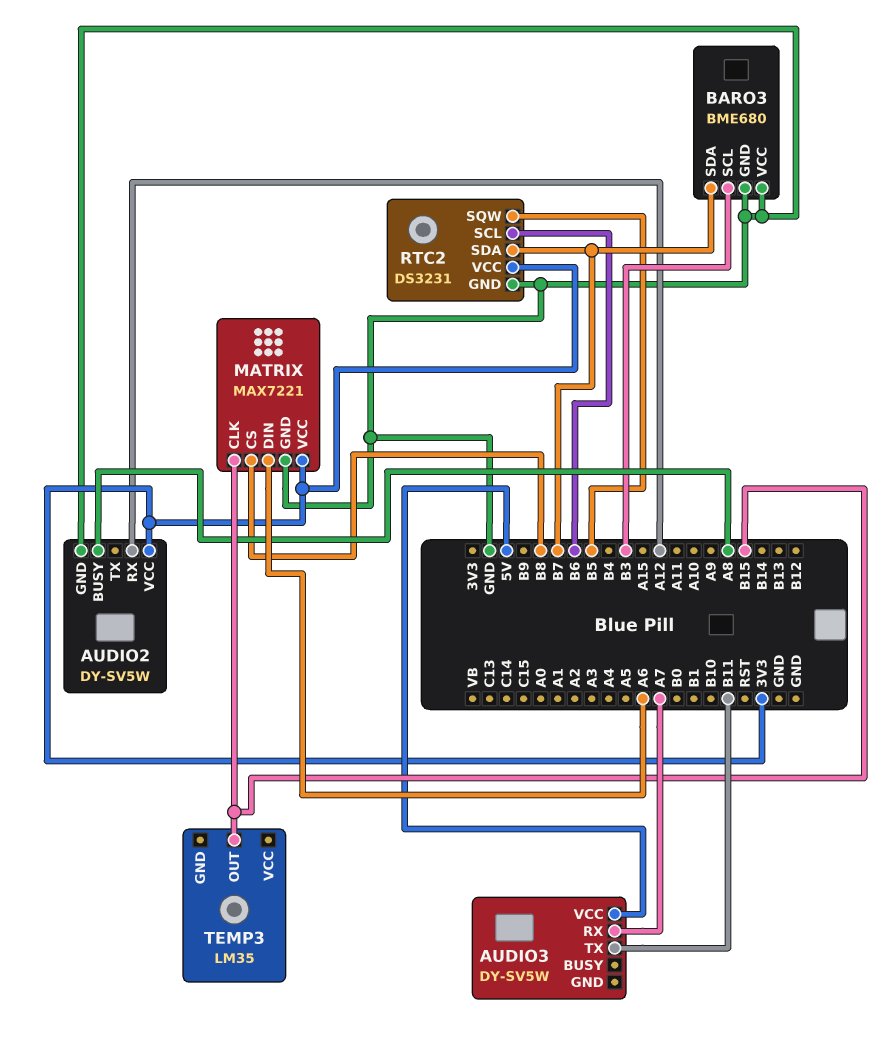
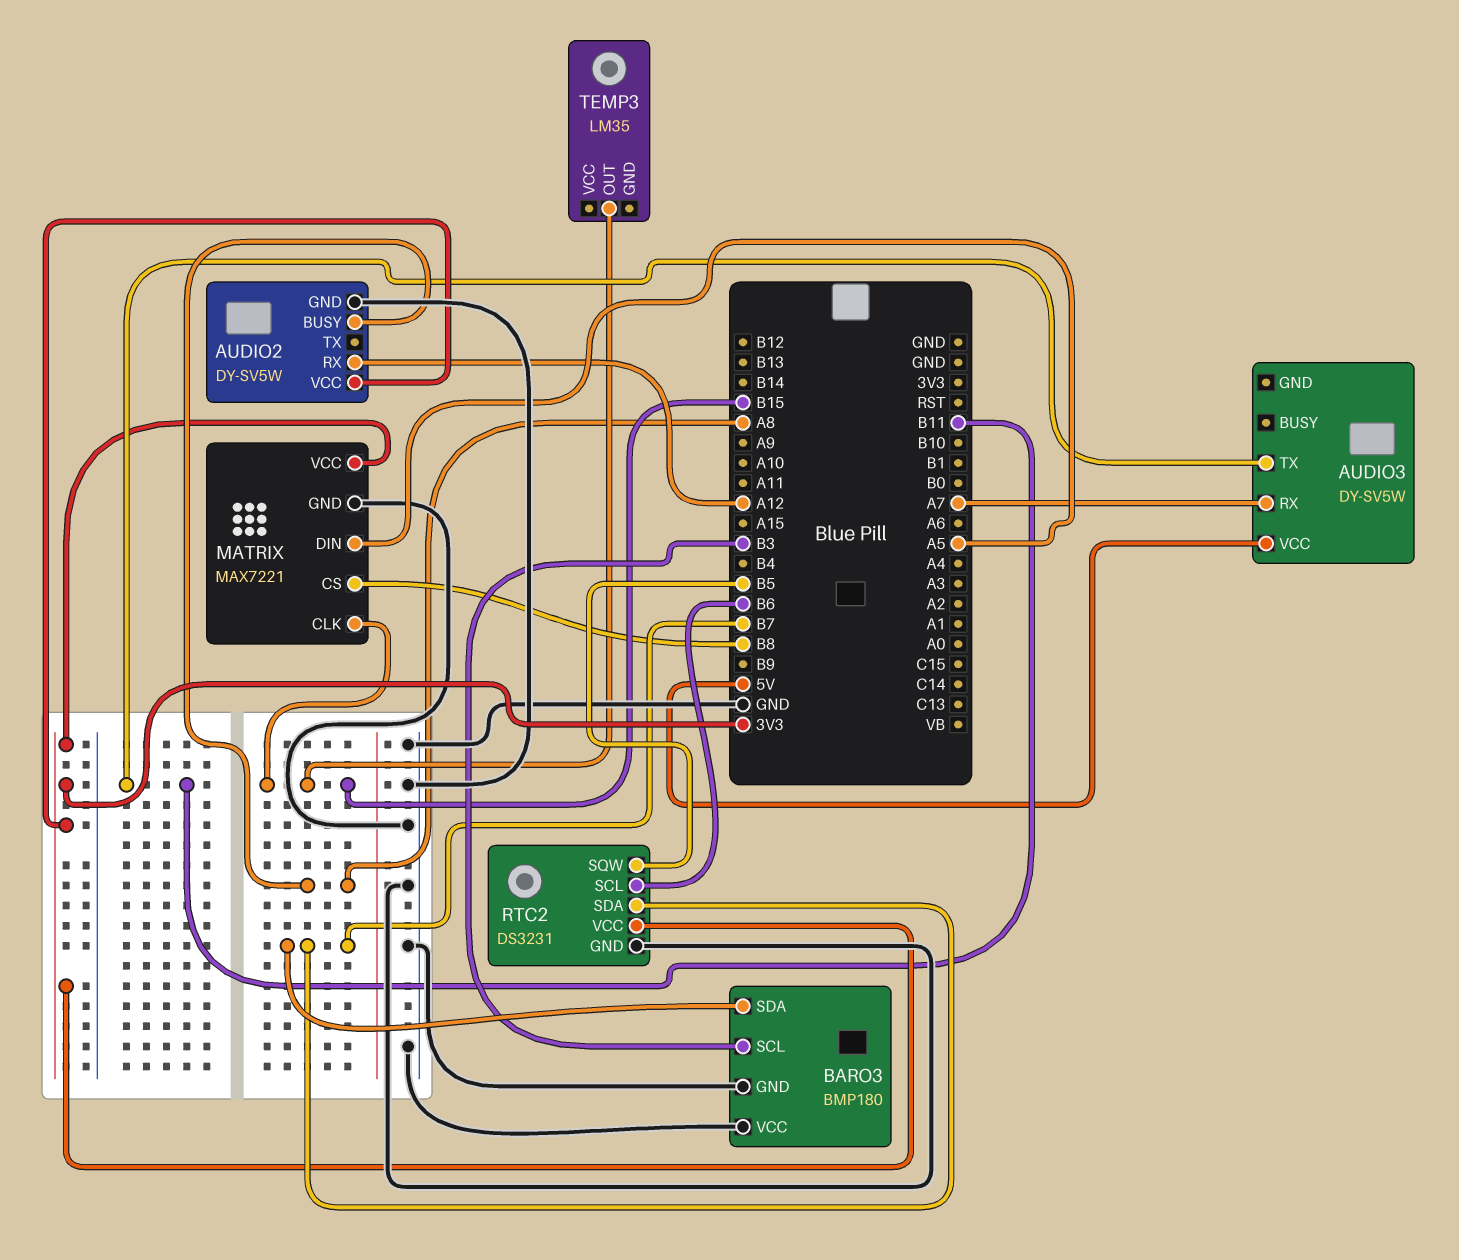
BARO3: BME680 -> BMP180
MATRIX pin DIN: A6 -> A5

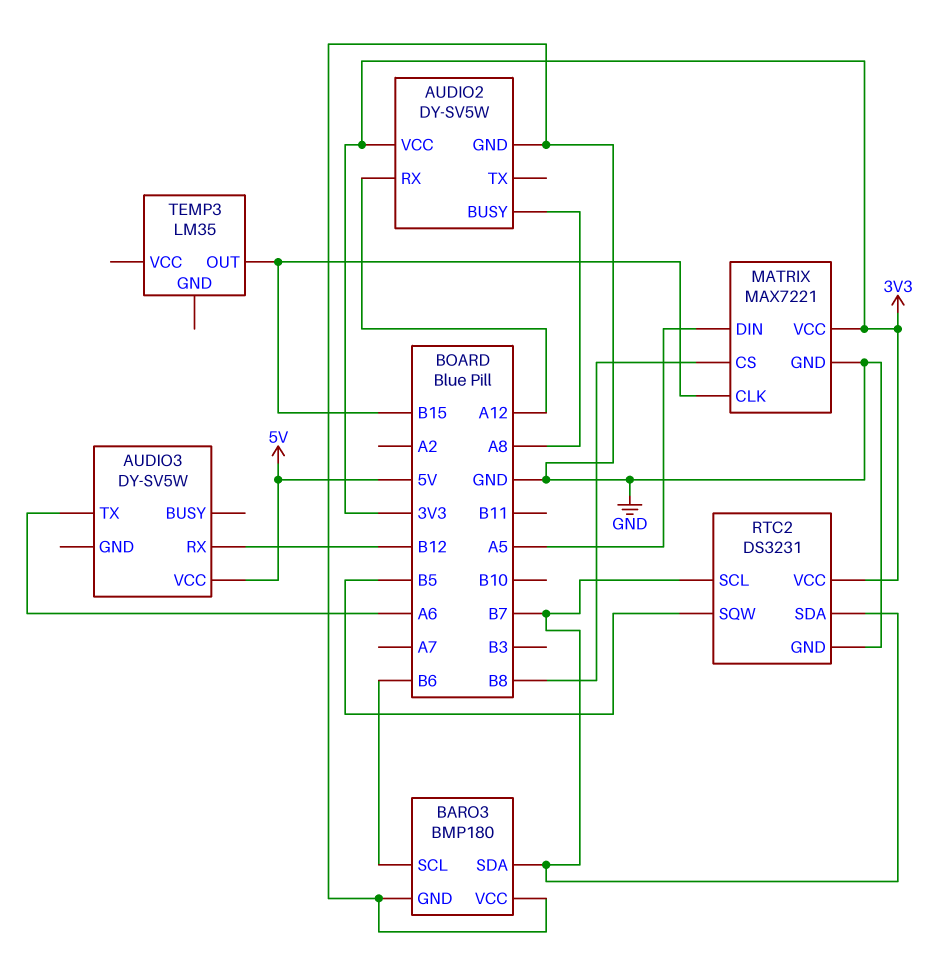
AUDIO3 pin RX: A7 -> B12
AUDIO3 pin TX: B11 -> A6
BARO3 pin SCL: B3 -> B6
RTC2 pin SCL: B6 -> B7

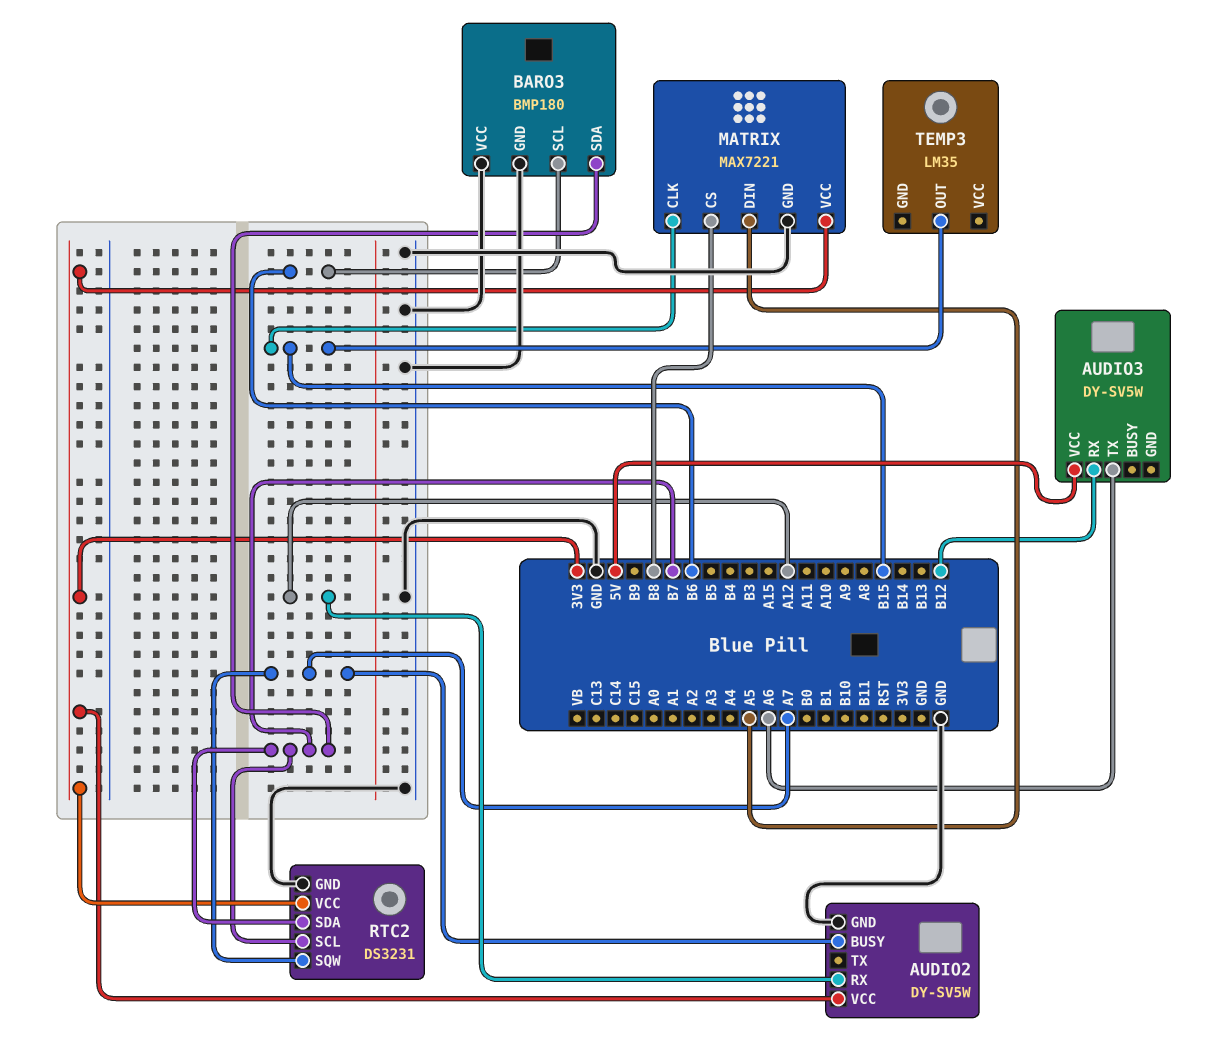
AUDIO2 pin BUSY: A8 -> A7
RTC2 pin SQW: B5 -> A7

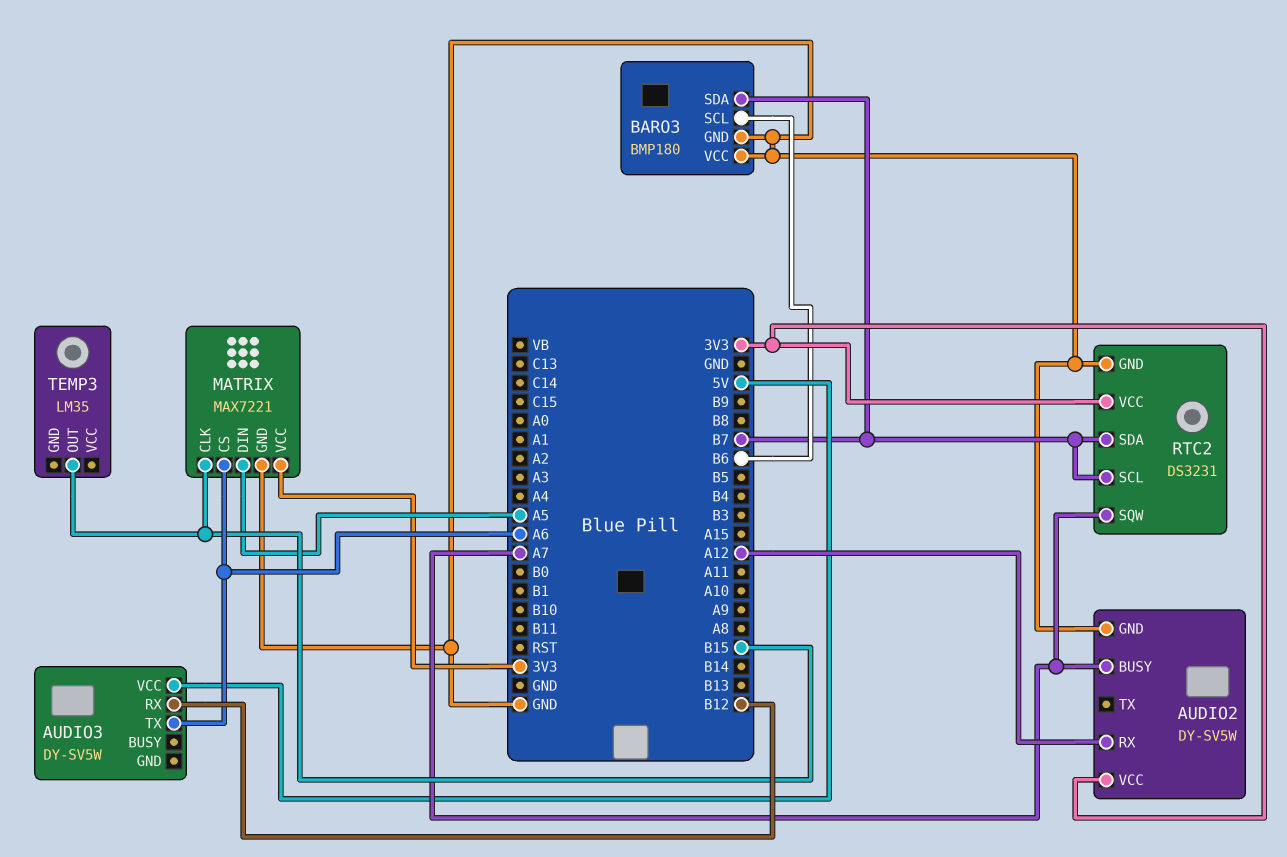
MATRIX pin CS: B8 -> A6

